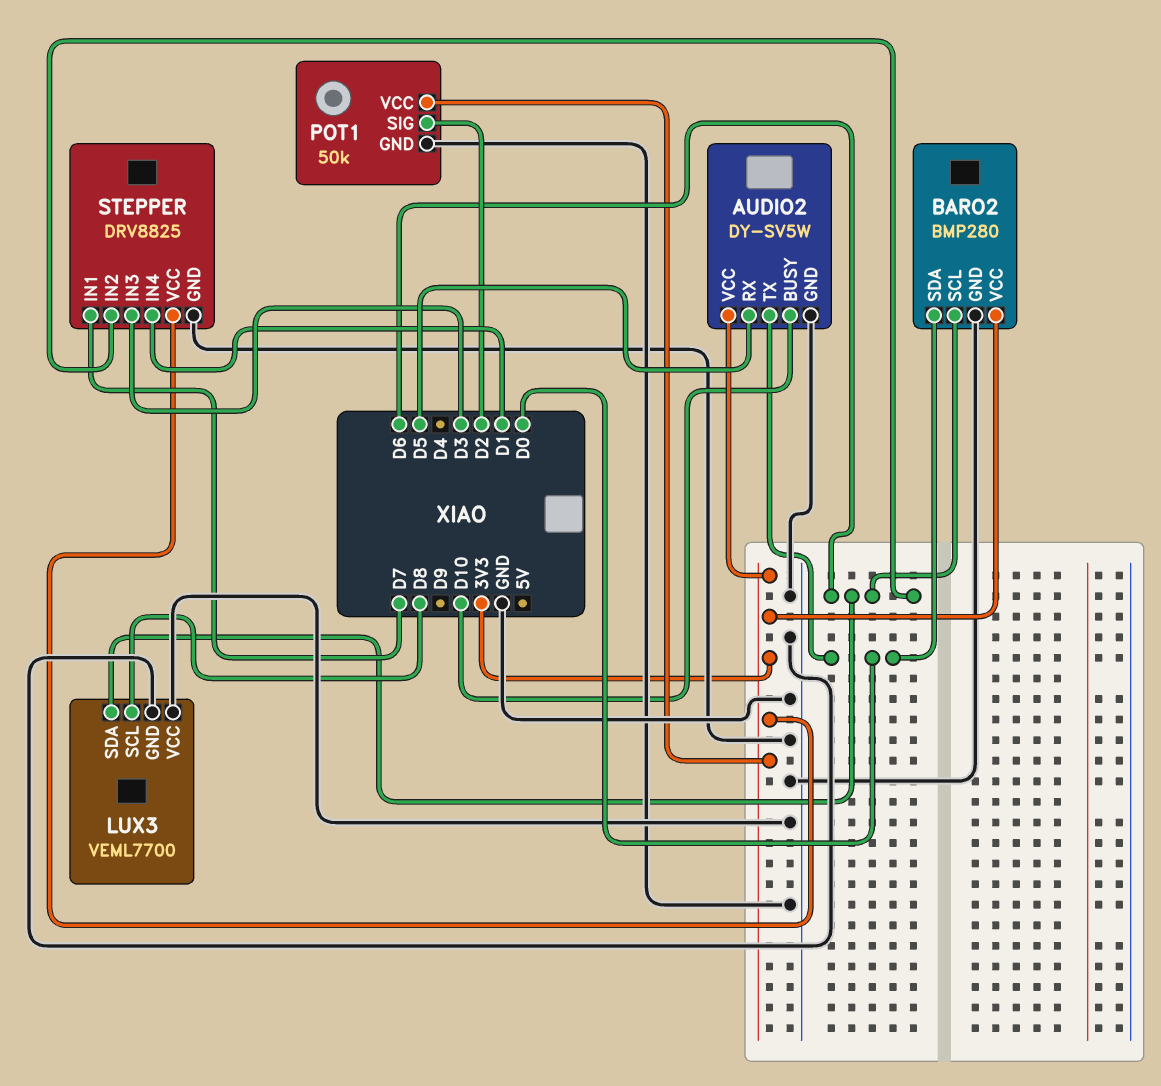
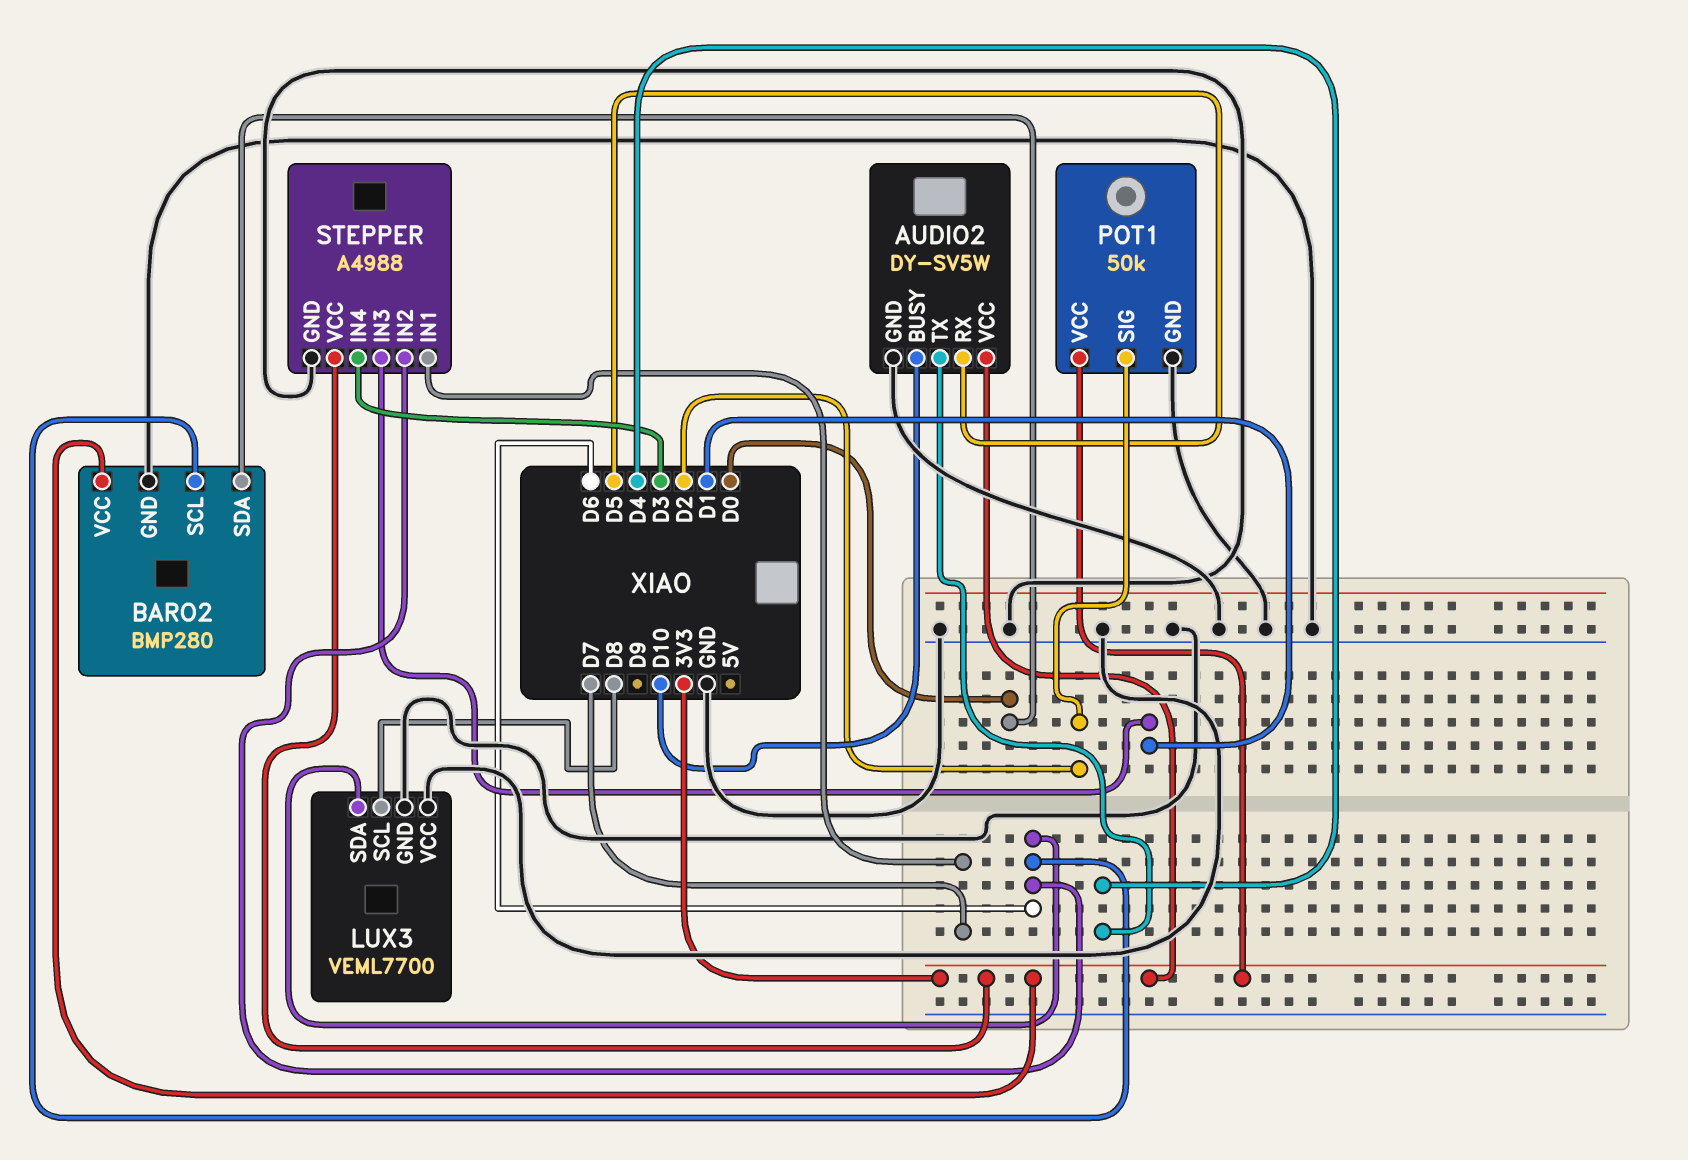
AUDIO2 pin TX: D0 -> D4
STEPPER: DRV8825 -> A4988
STEPPER pin IN3: D3 -> D1
STEPPER pin IN4: D1 -> D3

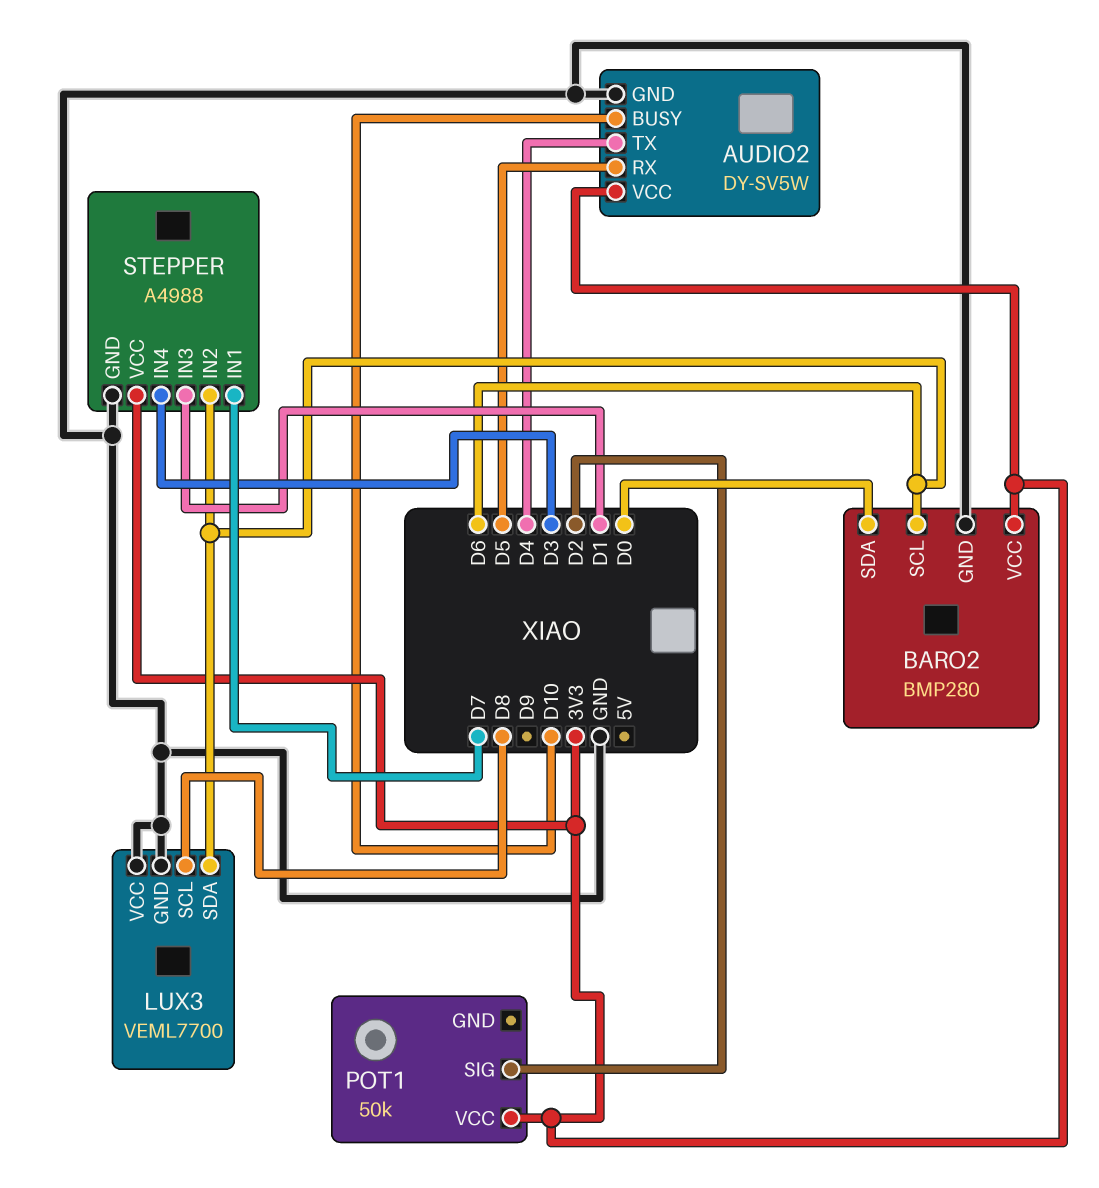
POT1 pin GND: GND -> none

